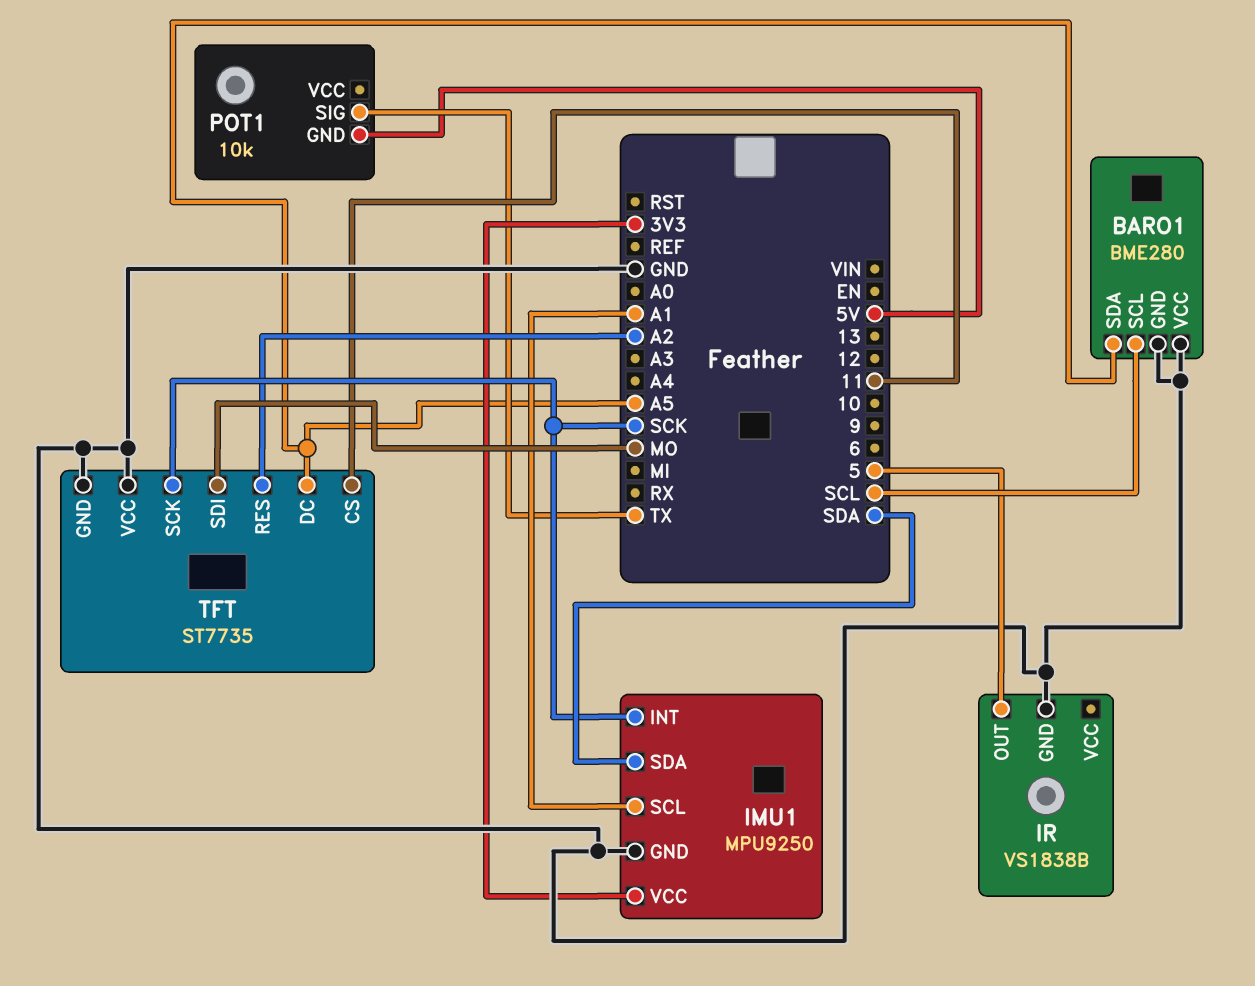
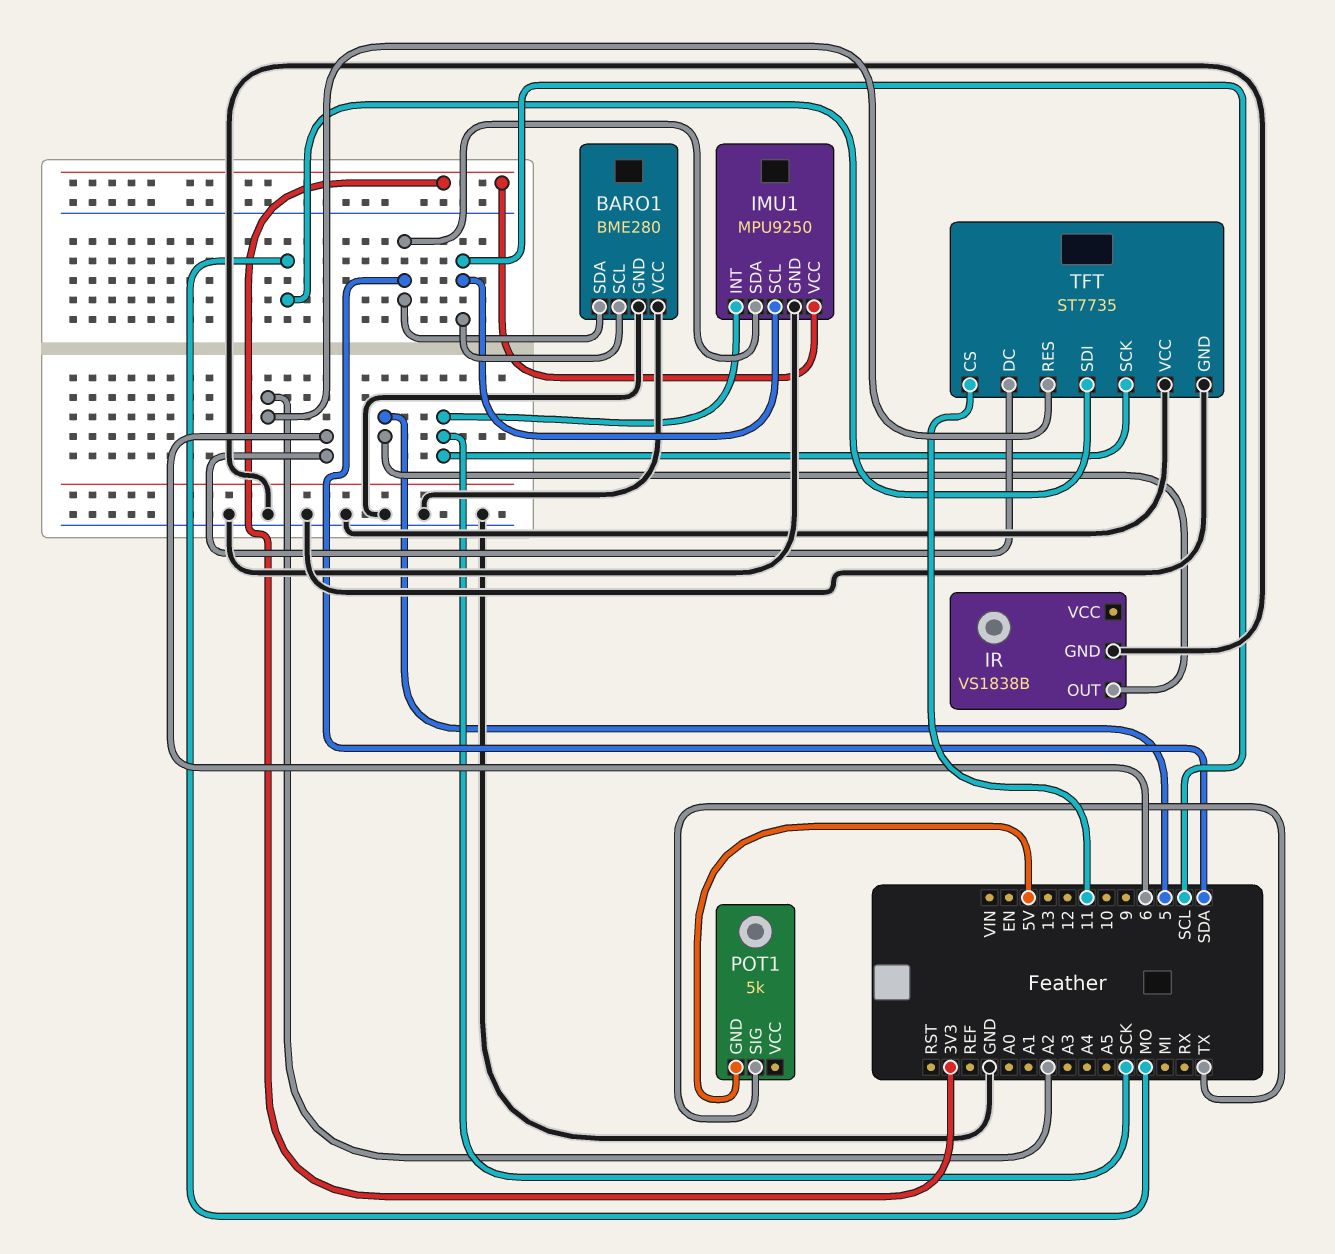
BARO1 pin SDA: A5 -> SDA
IMU1 pin SCL: A1 -> SCL
POT1: 10k -> 5k
TFT pin DC: A5 -> 6

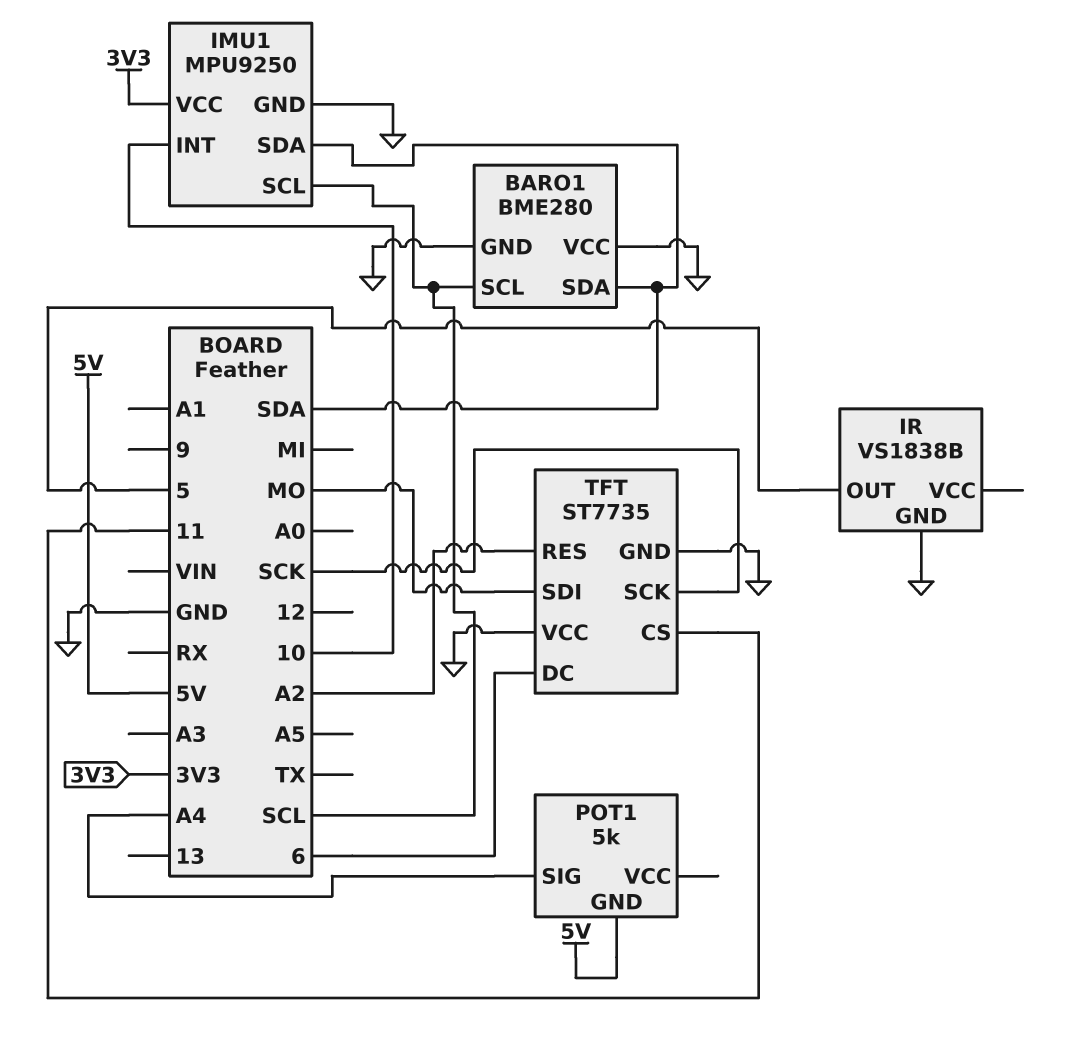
IMU1 pin INT: SCK -> 10
POT1 pin SIG: TX -> A4

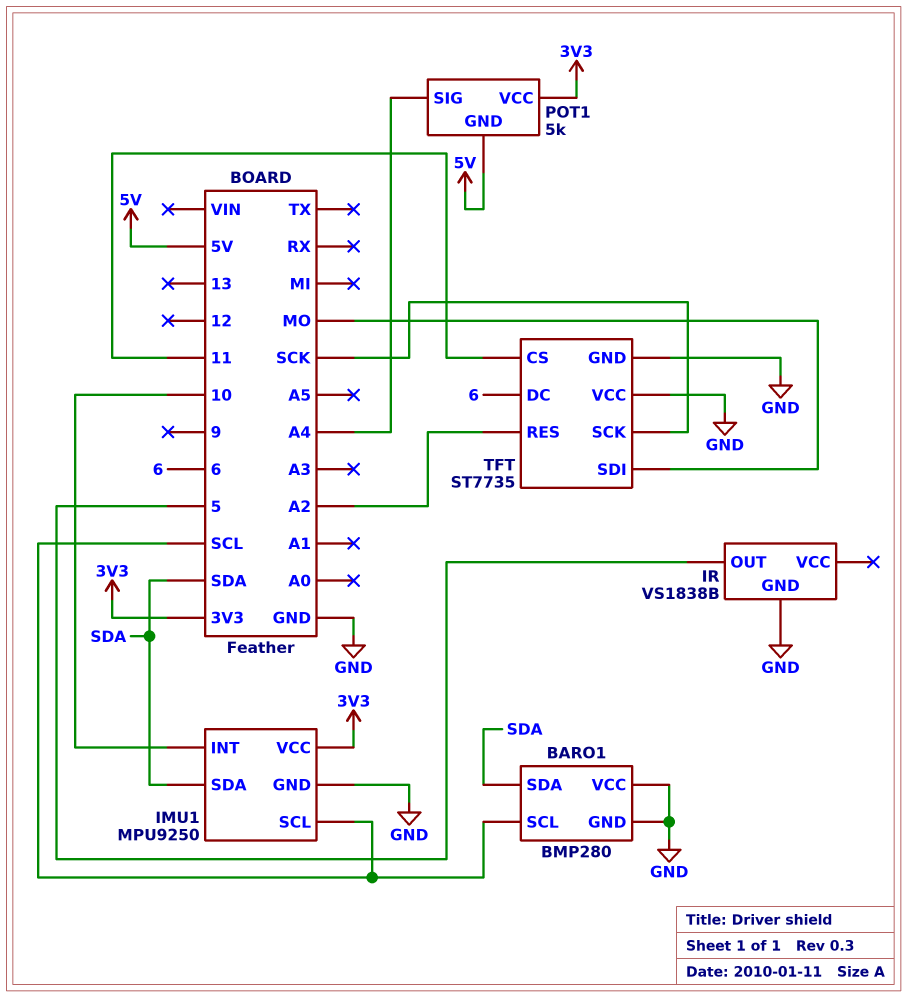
BARO1: BME280 -> BMP280
POT1 pin VCC: none -> 3V3

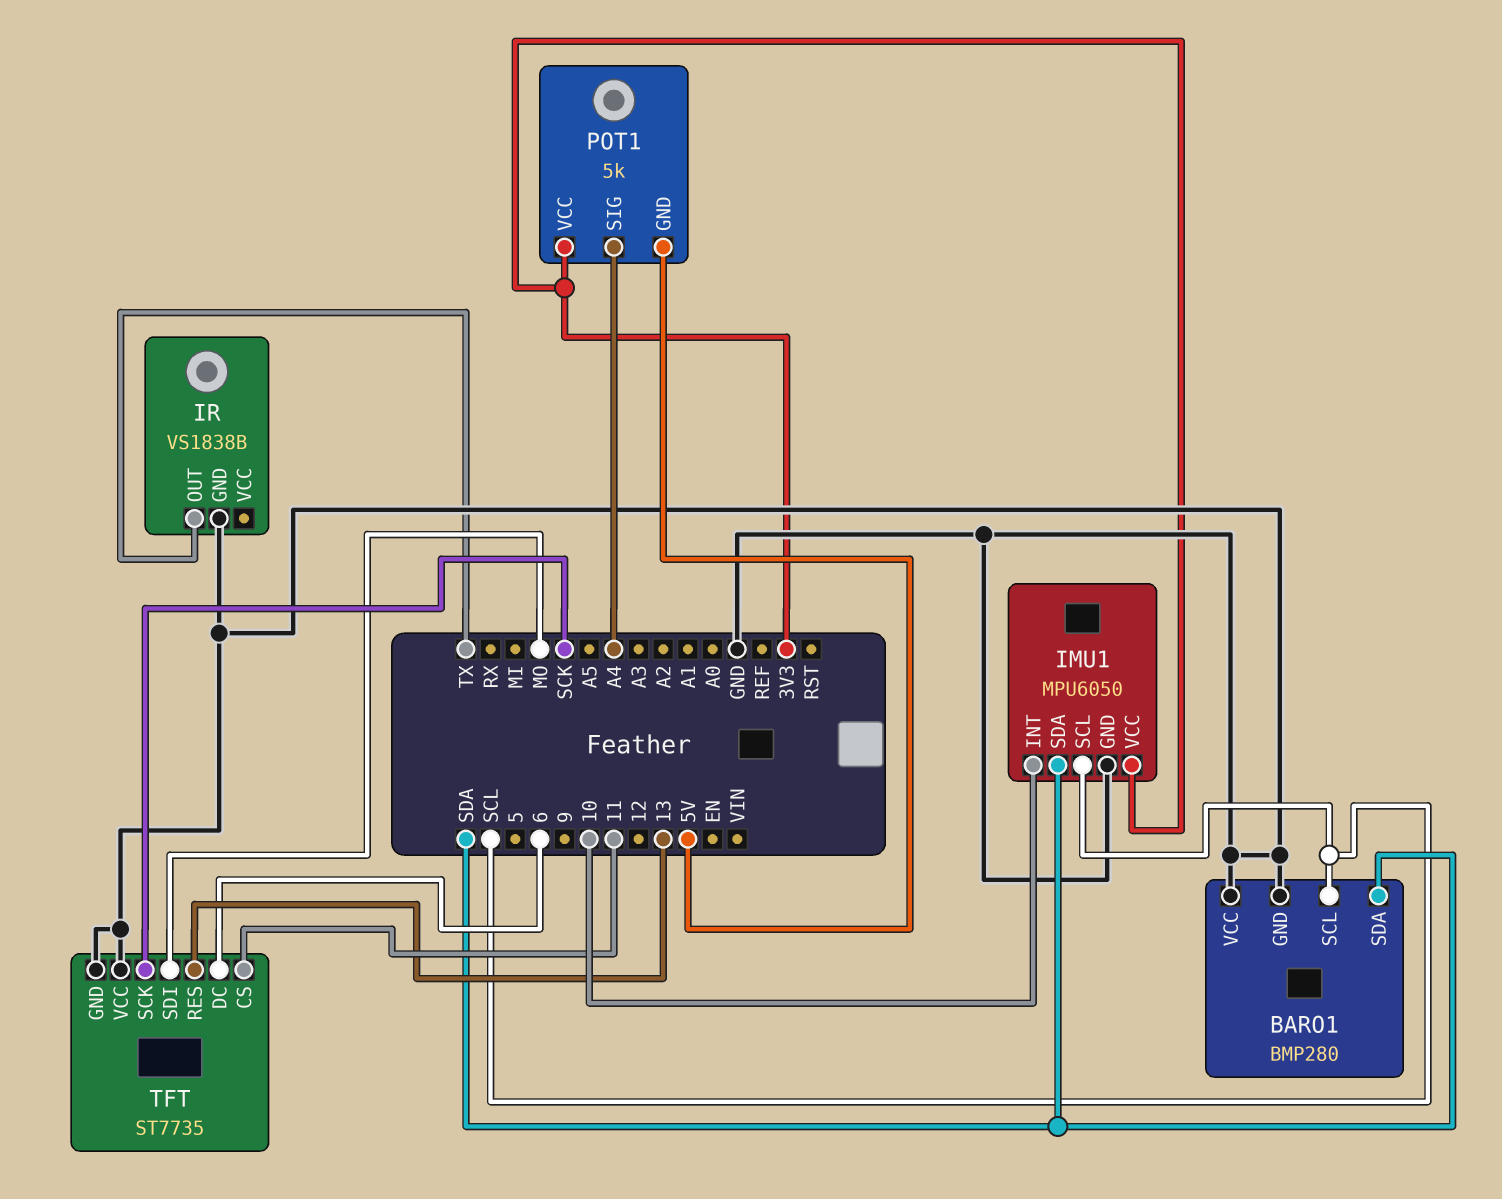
IMU1: MPU9250 -> MPU6050
IR pin OUT: 5 -> TX
TFT pin RES: A2 -> 13

